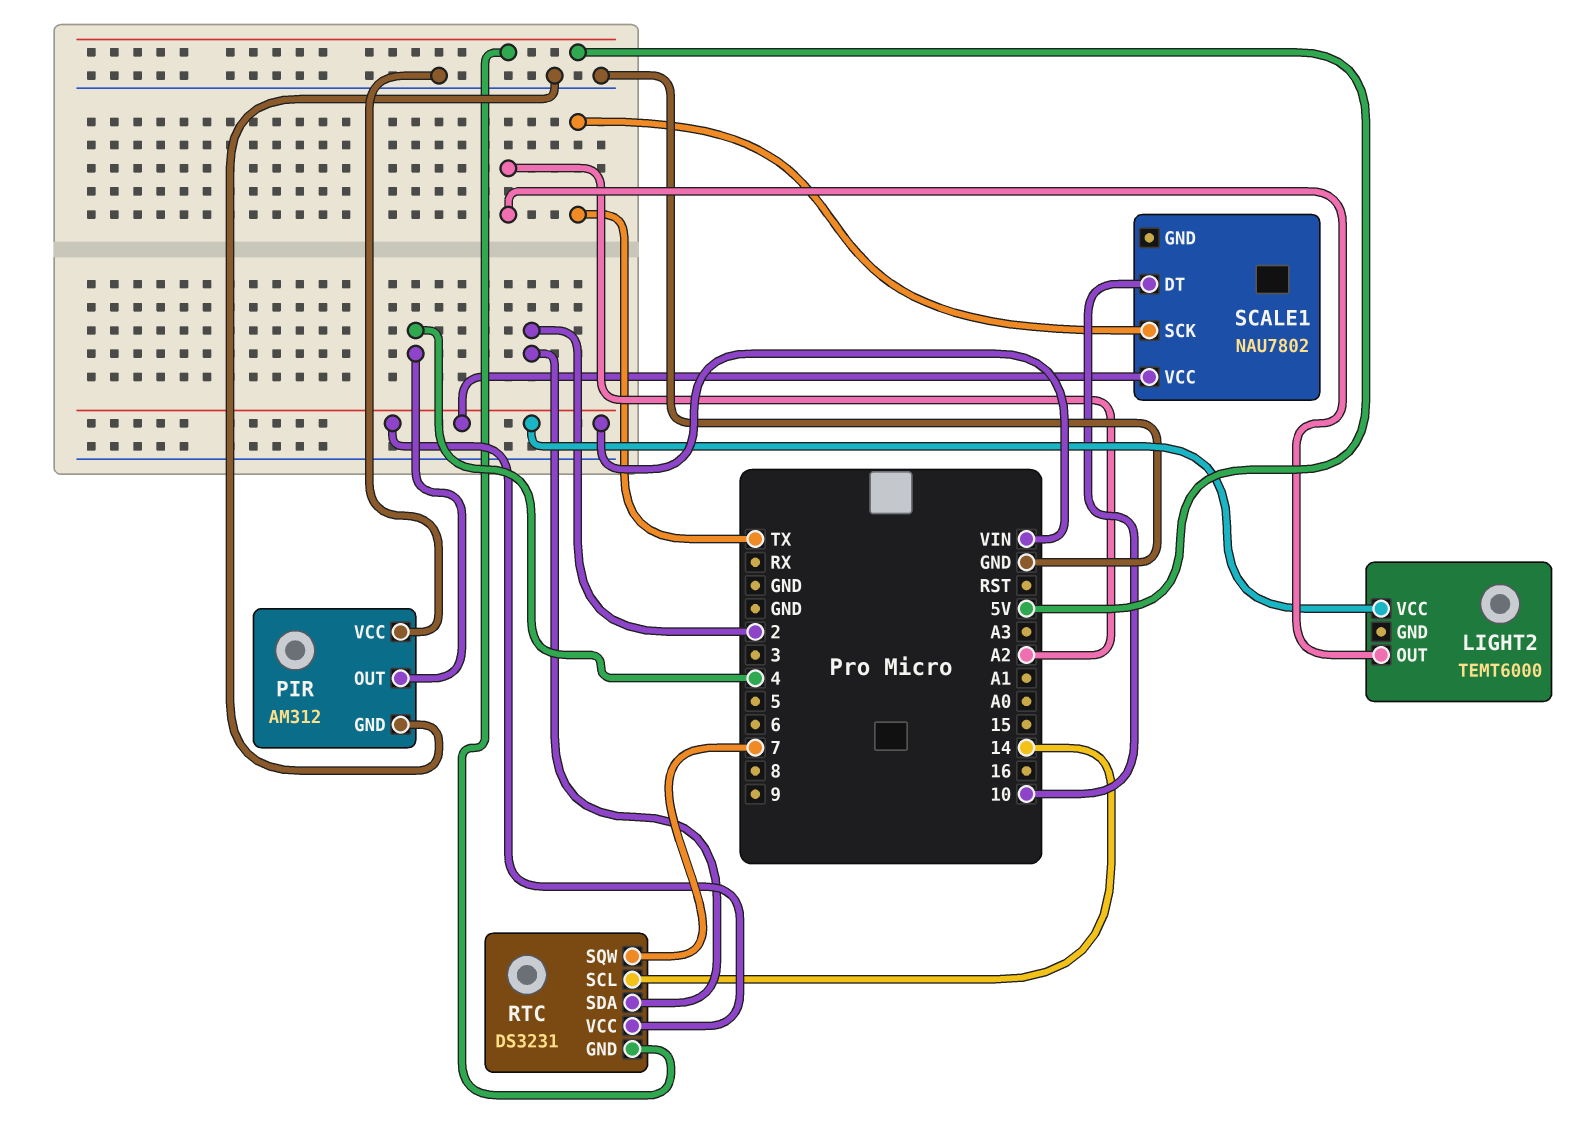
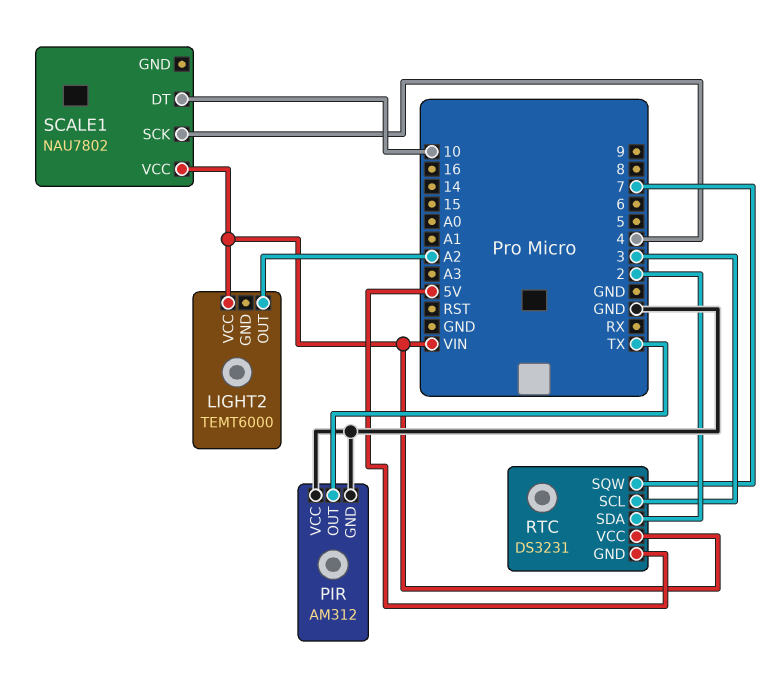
PIR pin OUT: 4 -> TX
RTC pin SCL: 14 -> 3
SCALE1 pin SCK: TX -> 4

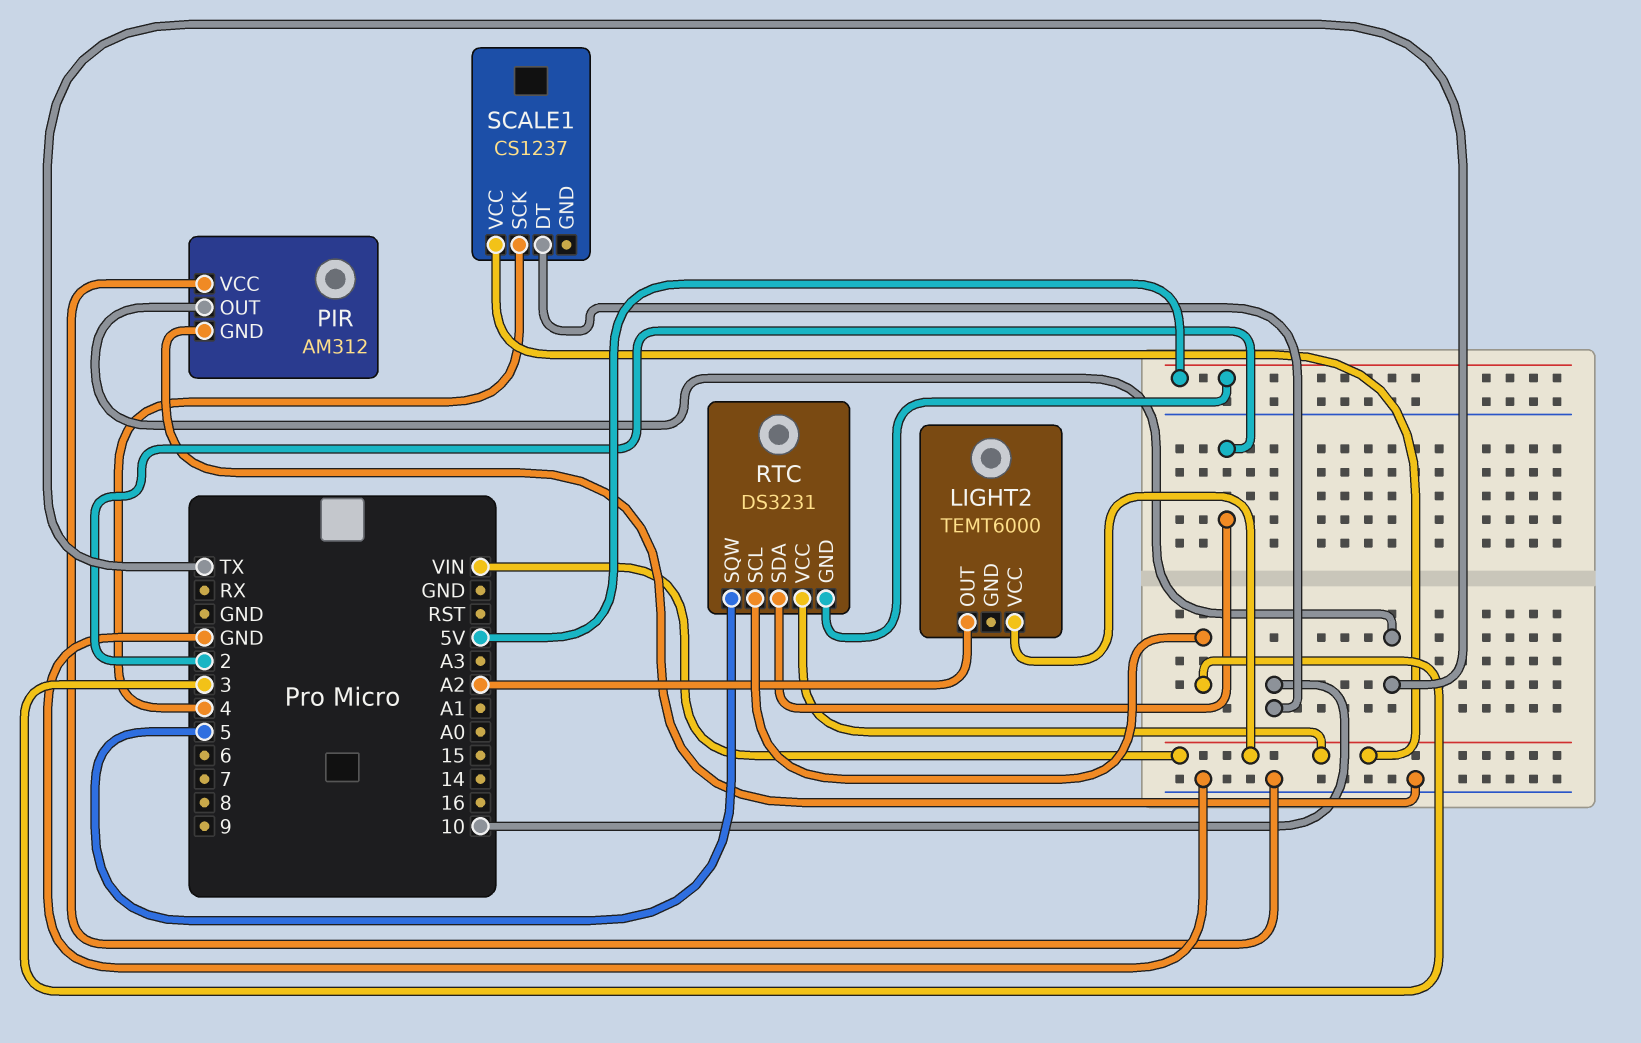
RTC pin SQW: 7 -> 5
SCALE1: NAU7802 -> CS1237

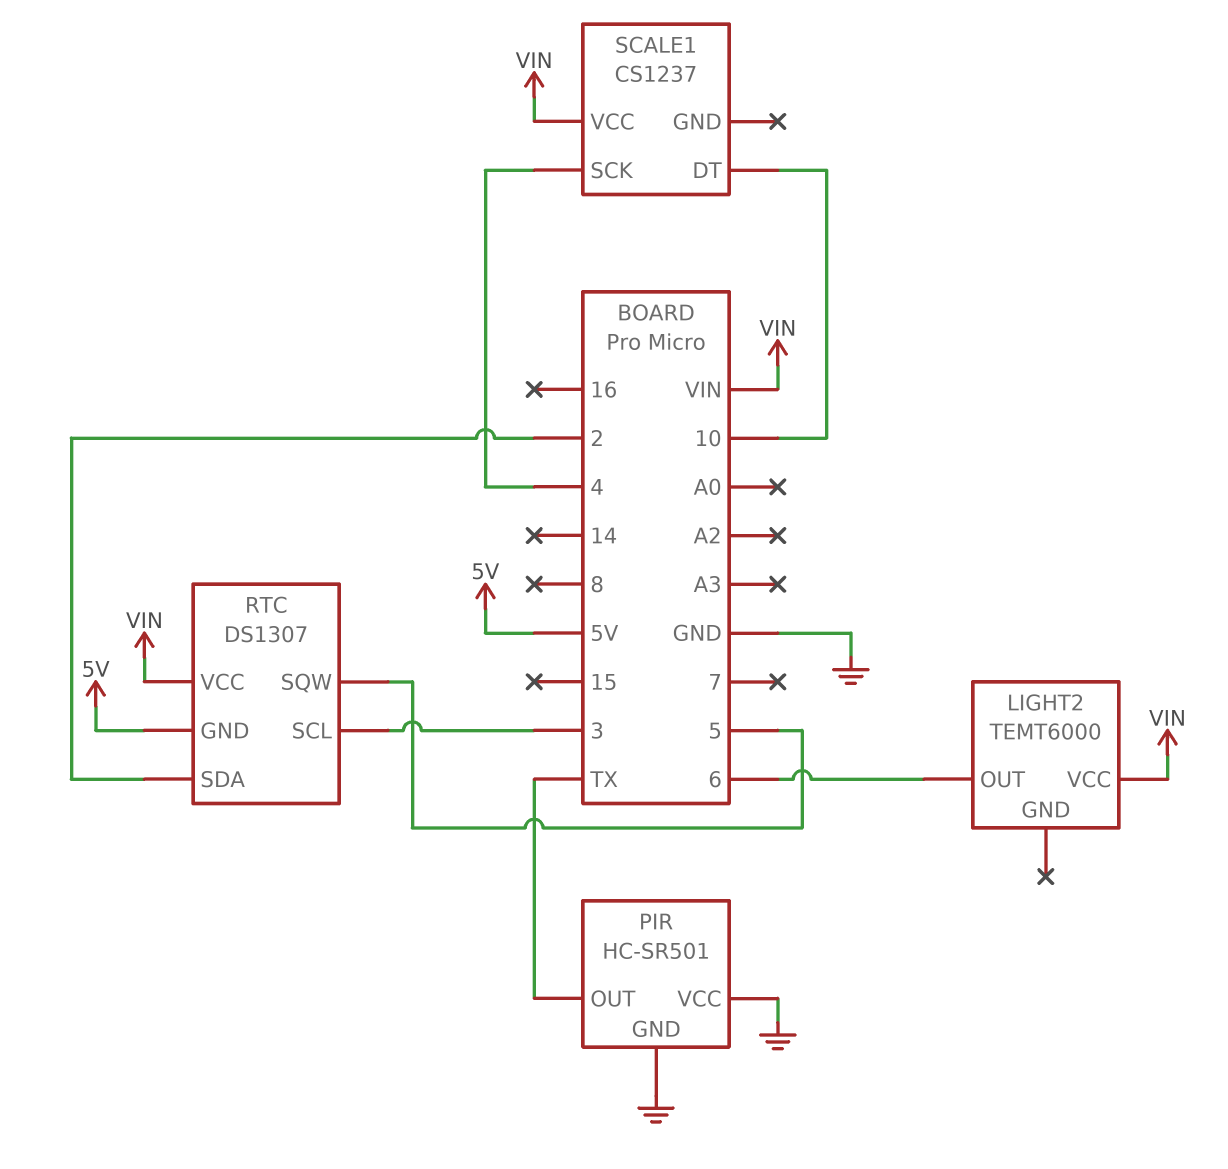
LIGHT2 pin OUT: A2 -> 6
PIR: AM312 -> HC-SR501
RTC: DS3231 -> DS1307

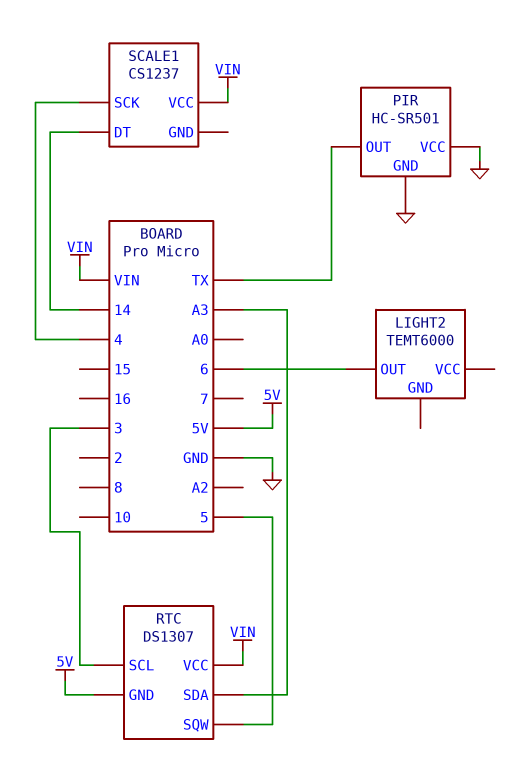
LIGHT2 pin VCC: VIN -> none
RTC pin SDA: 2 -> A3
SCALE1 pin DT: 10 -> 14

